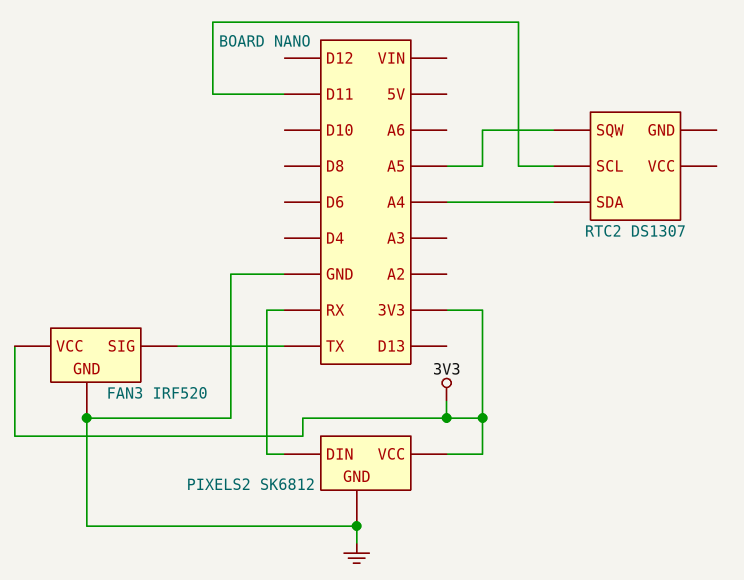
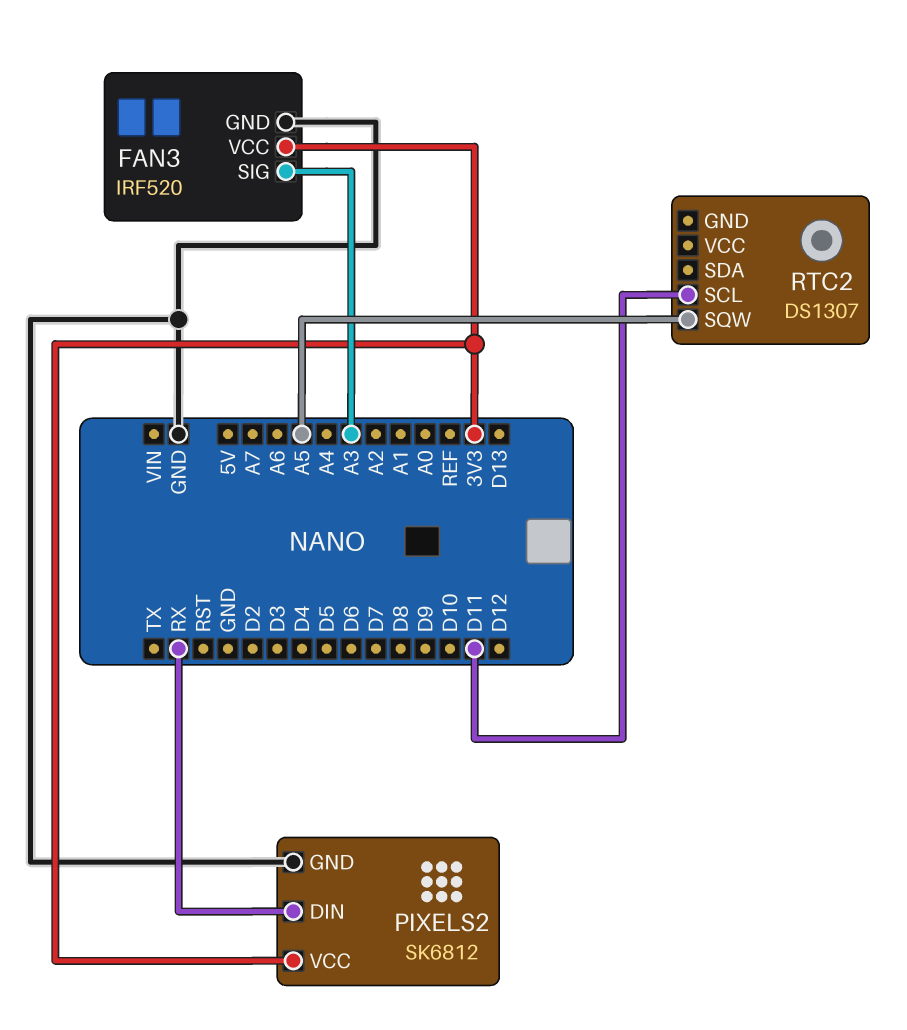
FAN3 pin SIG: TX -> A3
RTC2 pin SDA: A4 -> none

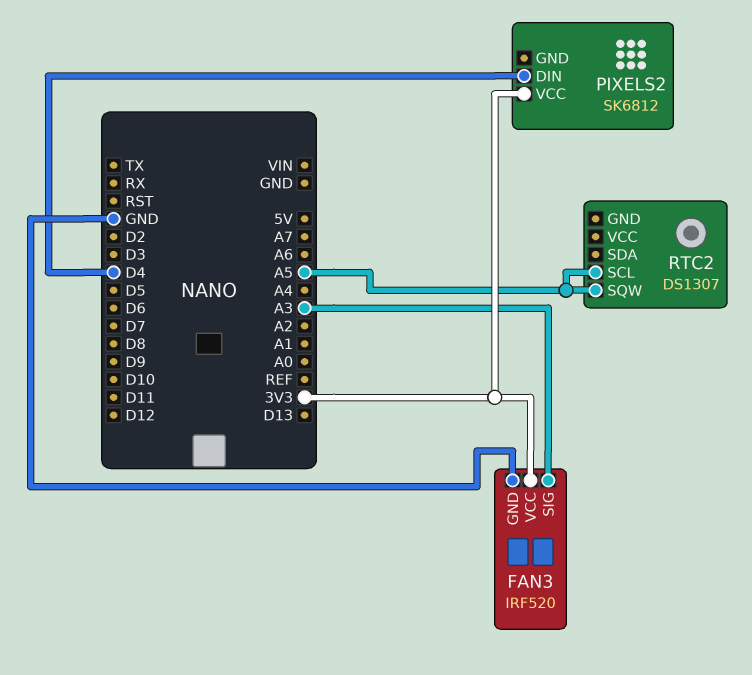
PIXELS2 pin DIN: RX -> D4
PIXELS2 pin GND: GND -> none
RTC2 pin SCL: D11 -> A5

